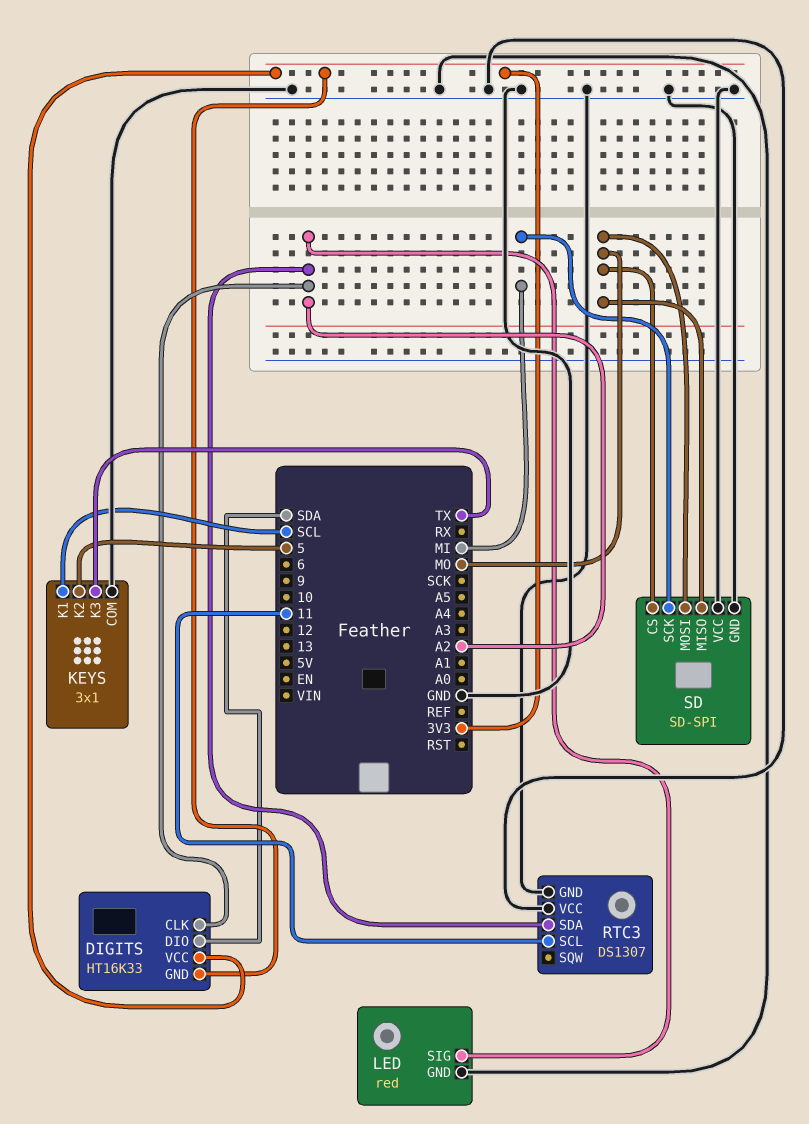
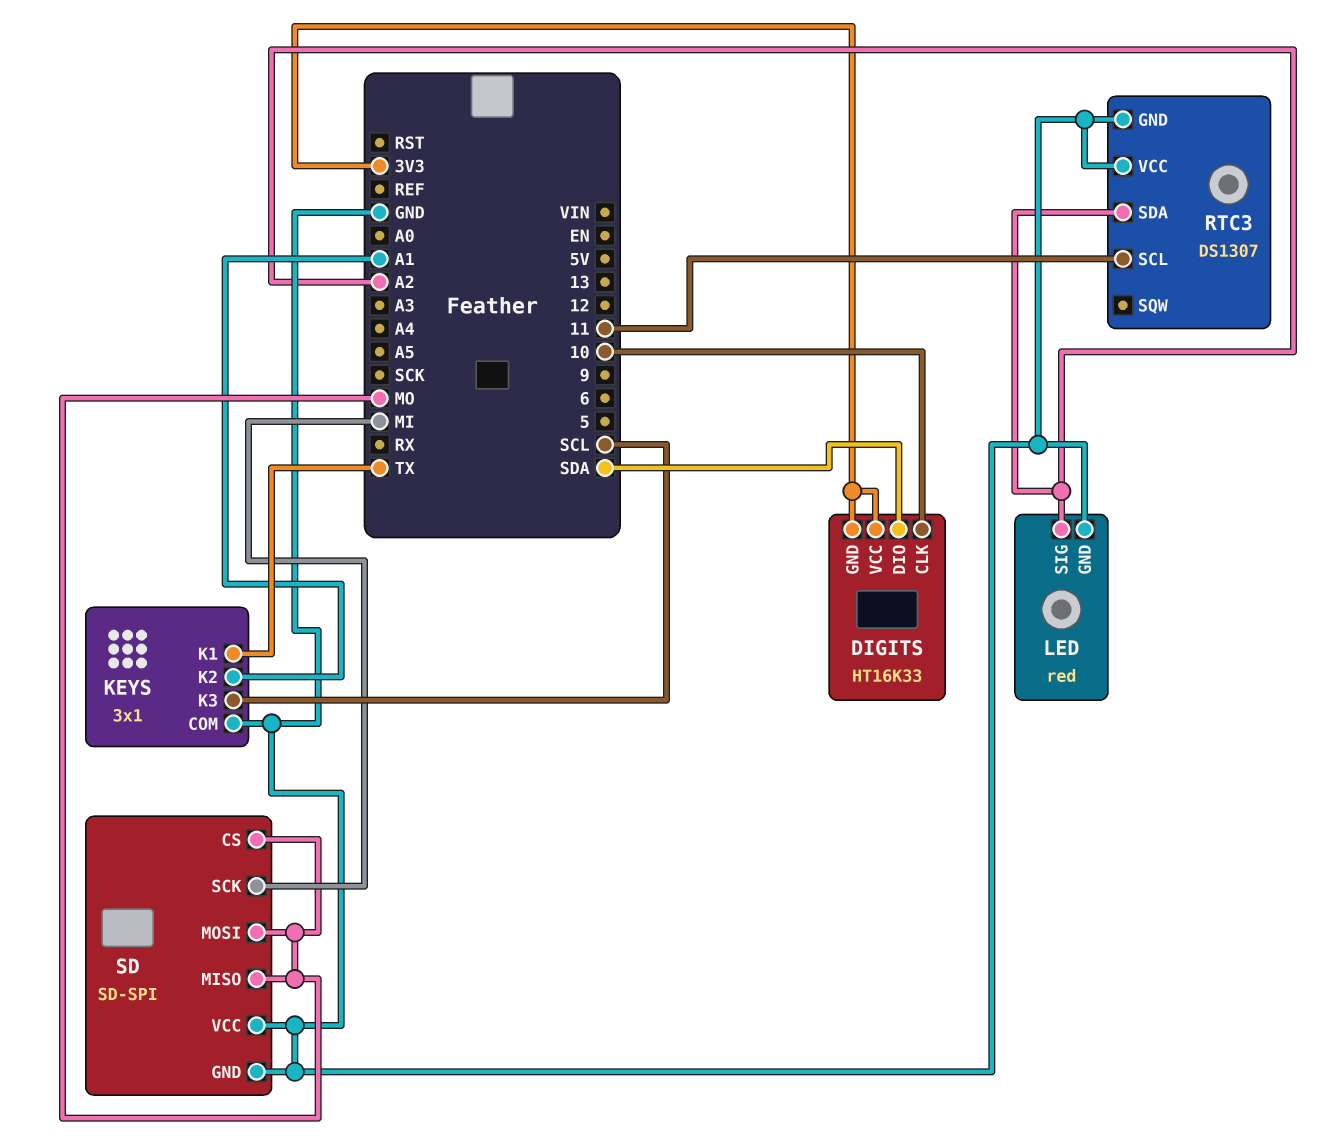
DIGITS pin CLK: A2 -> 10
KEYS pin K1: SCL -> TX
KEYS pin K2: 5 -> A1
KEYS pin K3: TX -> SCL

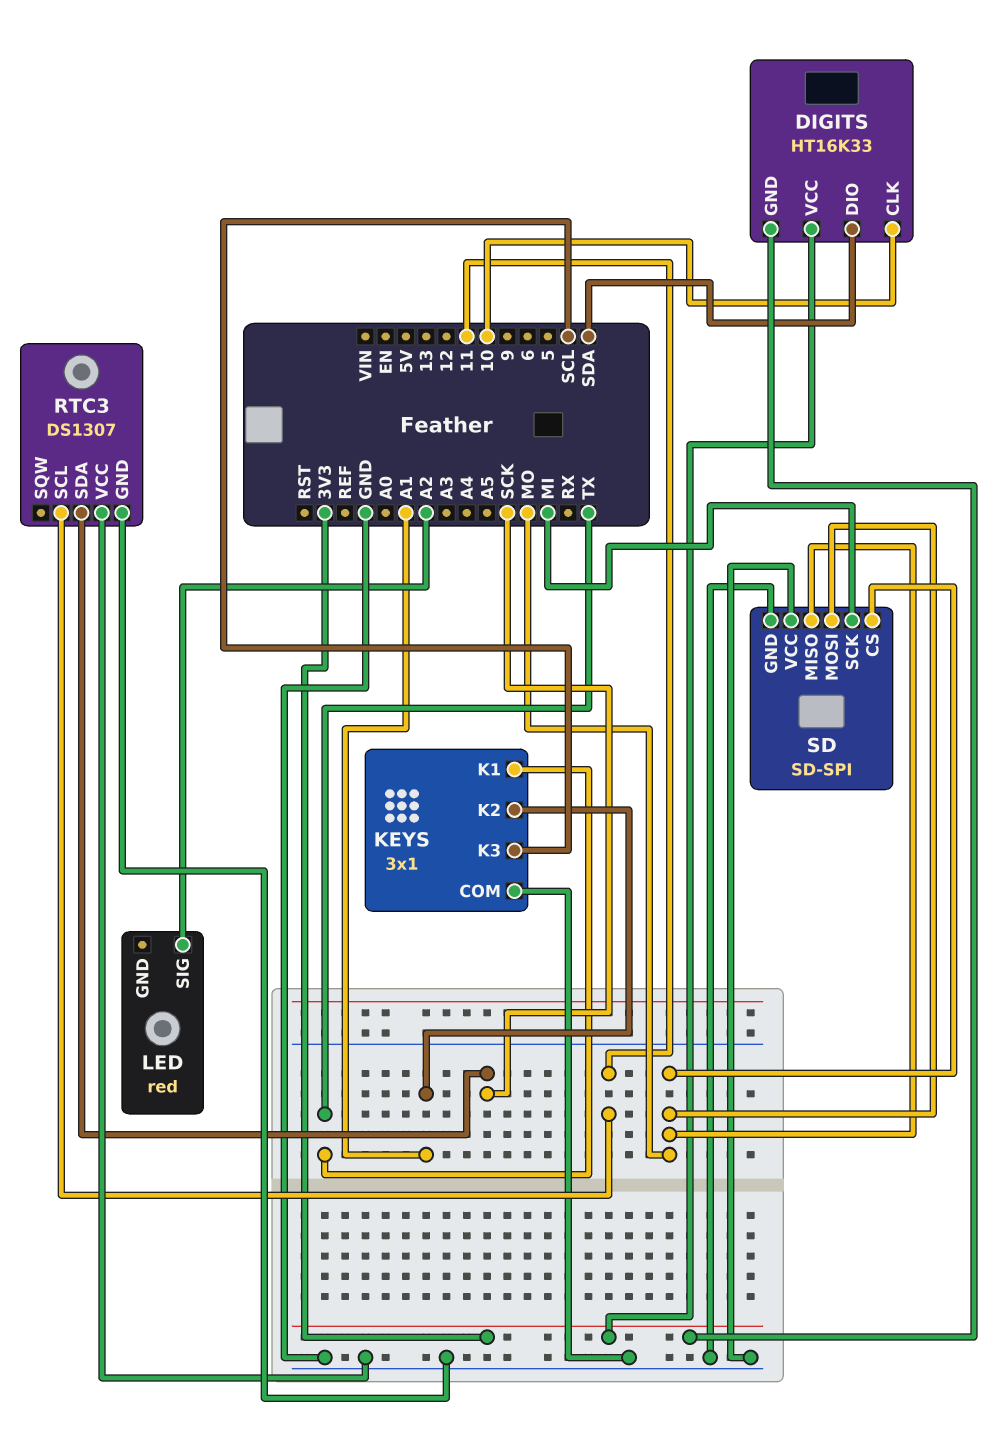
LED pin GND: GND -> none
RTC3 pin SDA: A2 -> SCK

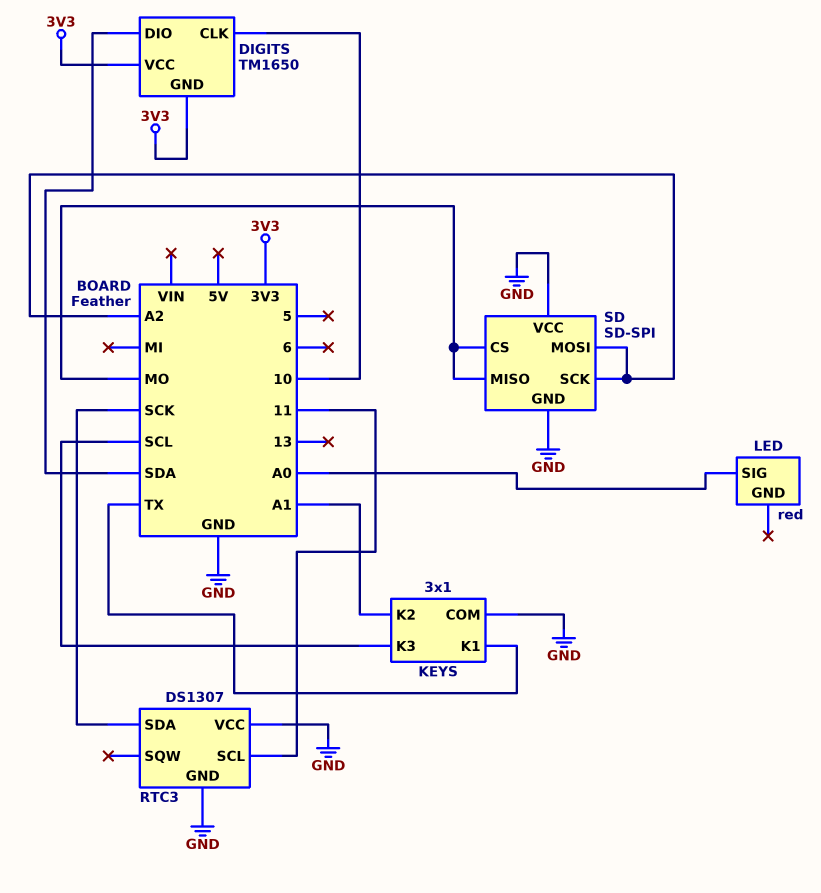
DIGITS: HT16K33 -> TM1650
LED pin SIG: A2 -> A0
SD pin MOSI: MO -> A2
SD pin SCK: MI -> A2

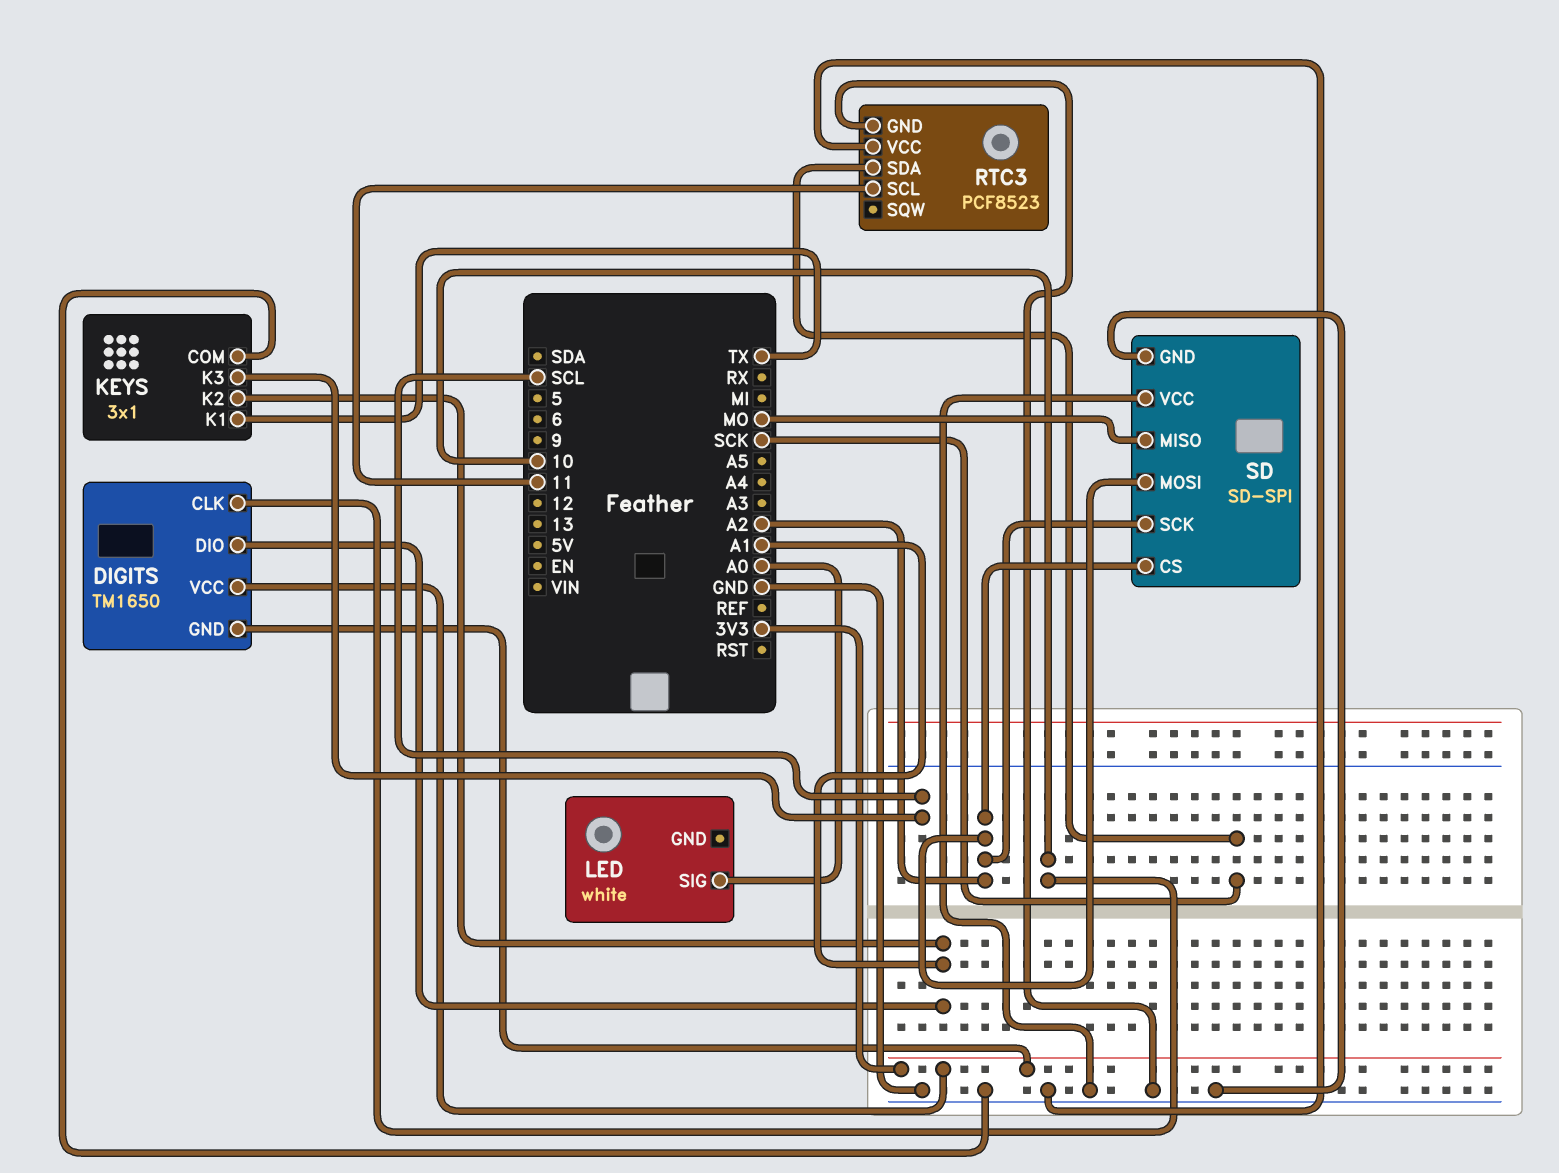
DIGITS pin DIO: SDA -> A1
LED: red -> white
RTC3: DS1307 -> PCF8523
SD pin CS: MO -> A2

